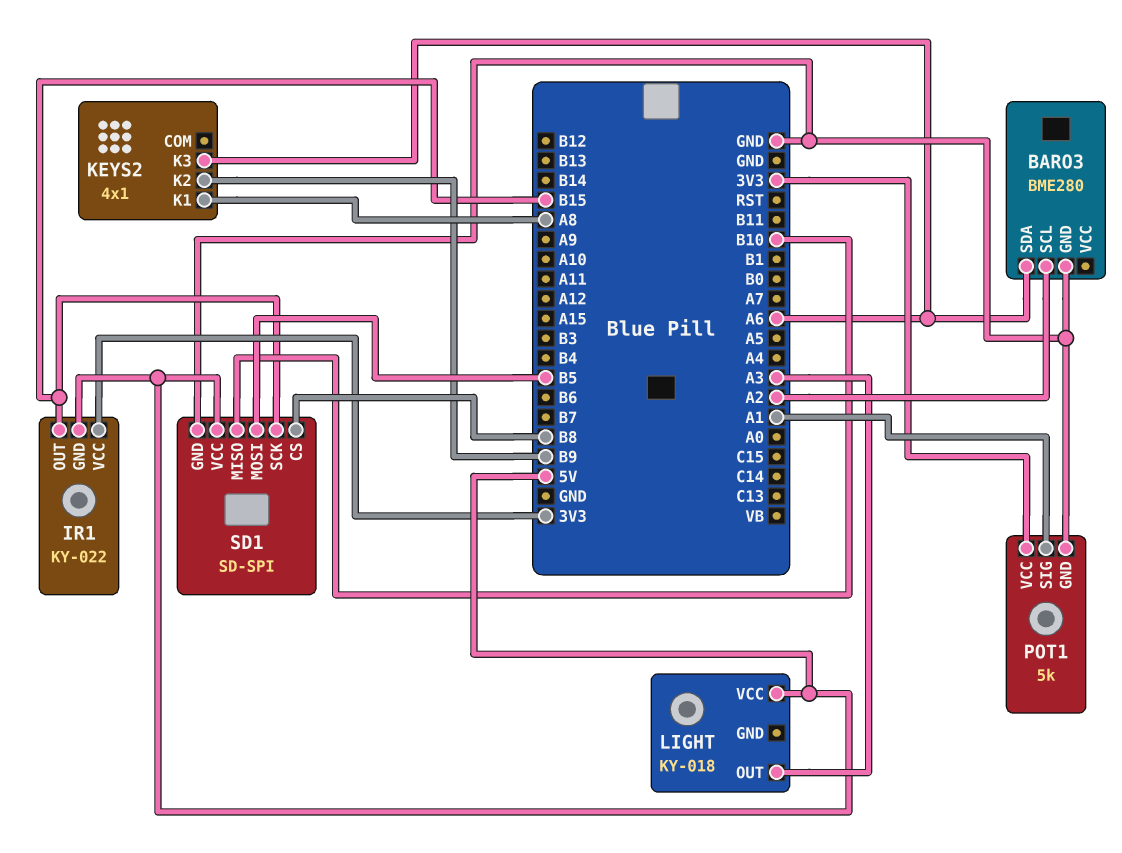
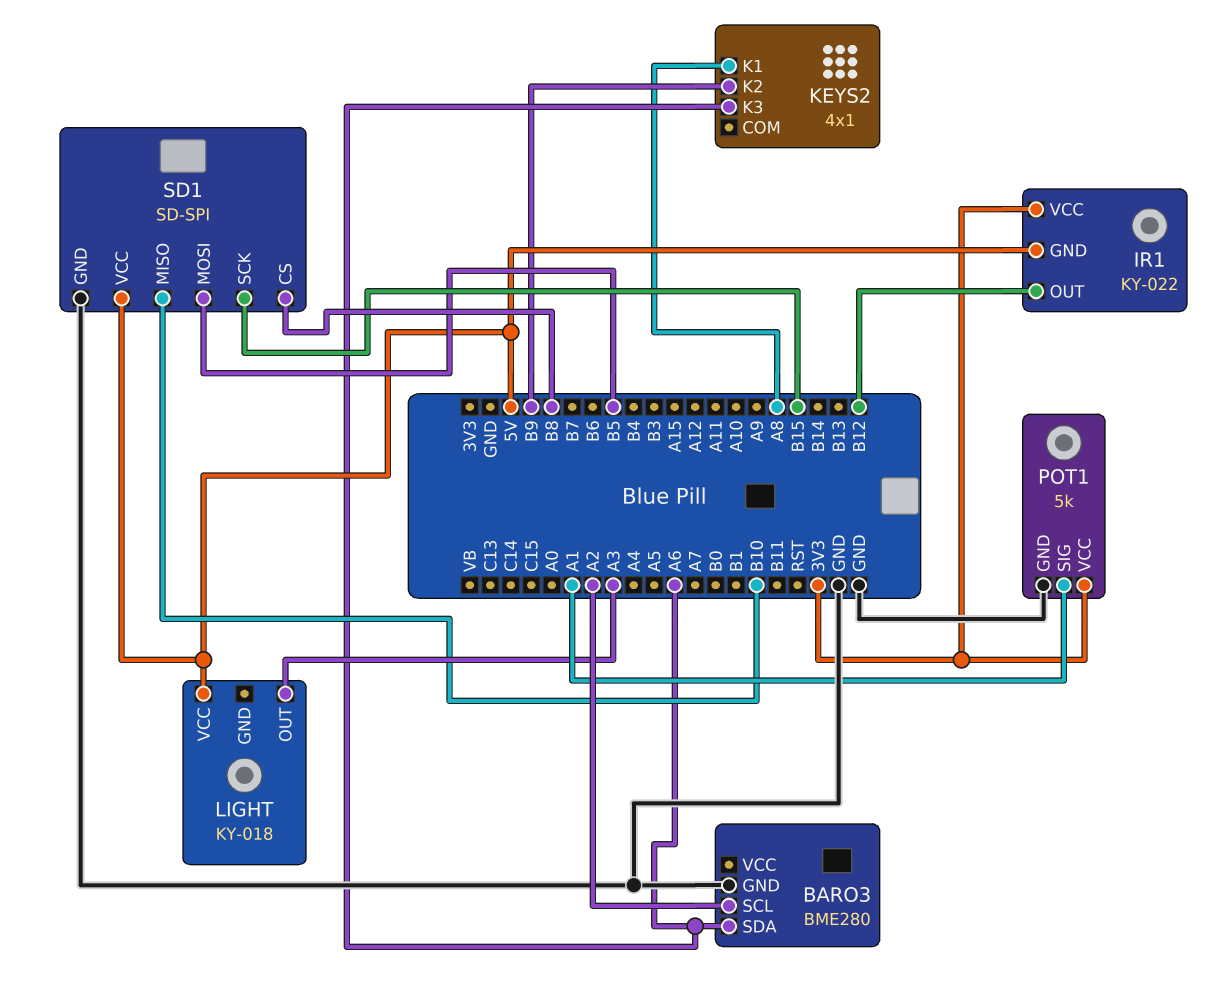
IR1 pin OUT: B15 -> B12

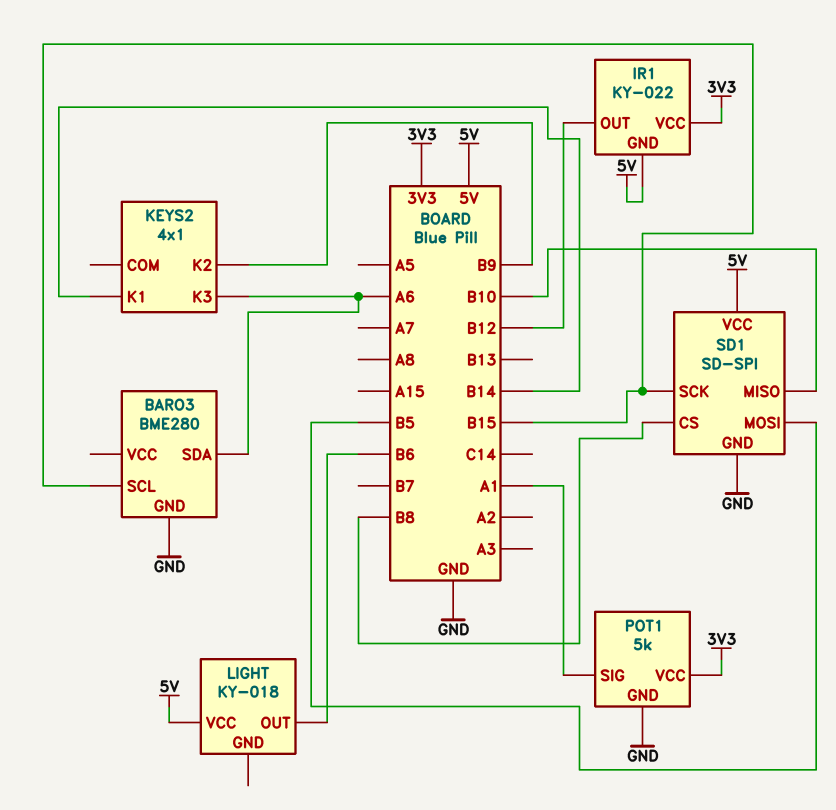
BARO3 pin SCL: A2 -> B15
KEYS2 pin K1: A8 -> B14
LIGHT pin OUT: A3 -> B6

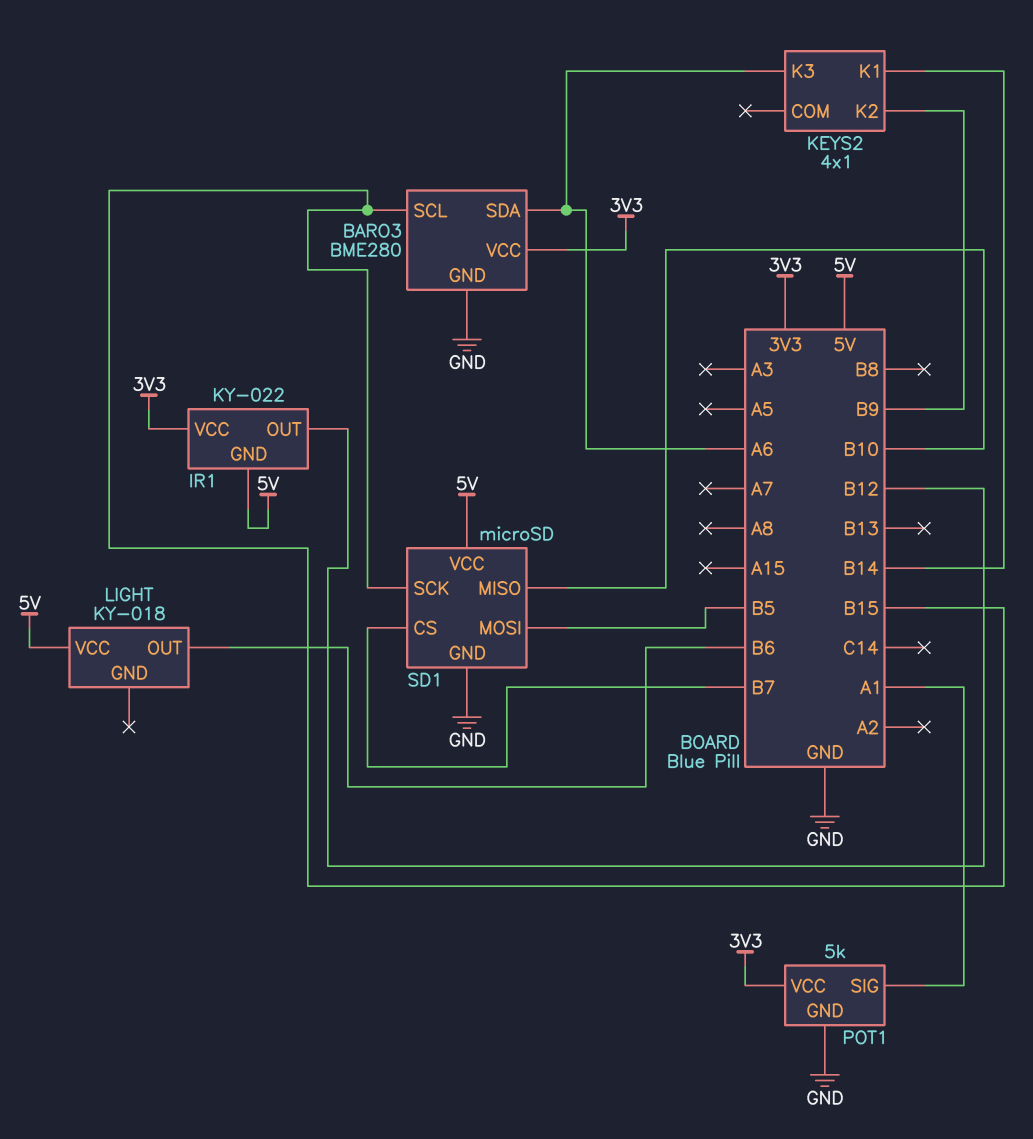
BARO3 pin VCC: none -> 3V3
SD1: SD-SPI -> microSD
SD1 pin CS: B8 -> B7

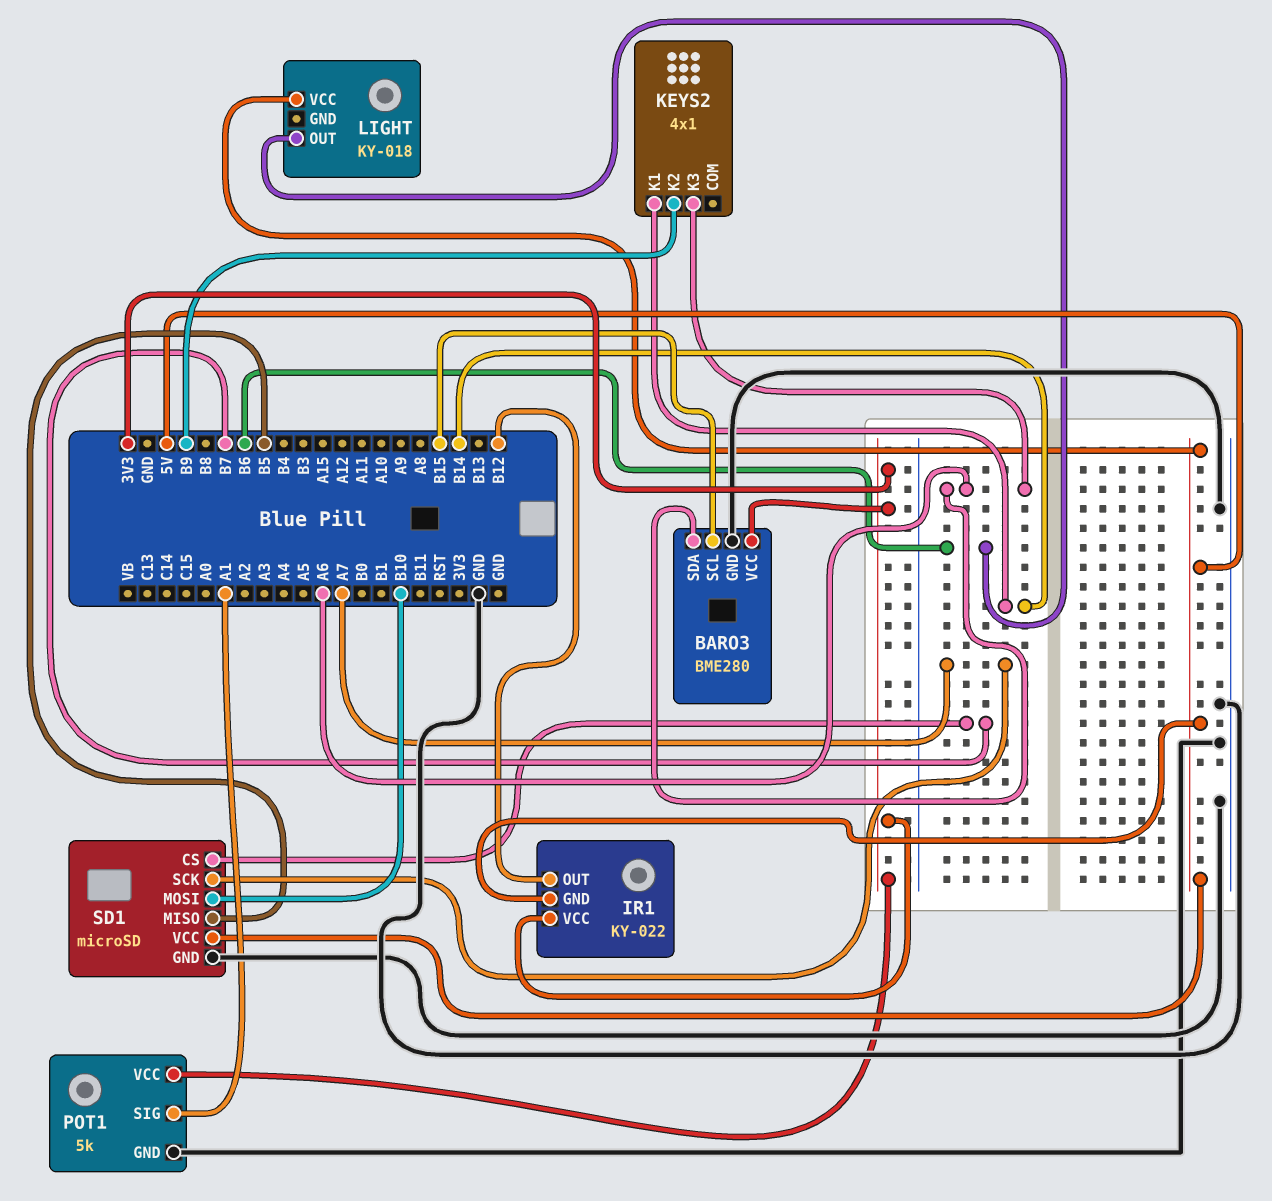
SD1 pin MISO: B10 -> B5
SD1 pin MOSI: B5 -> B10
SD1 pin SCK: B15 -> A7

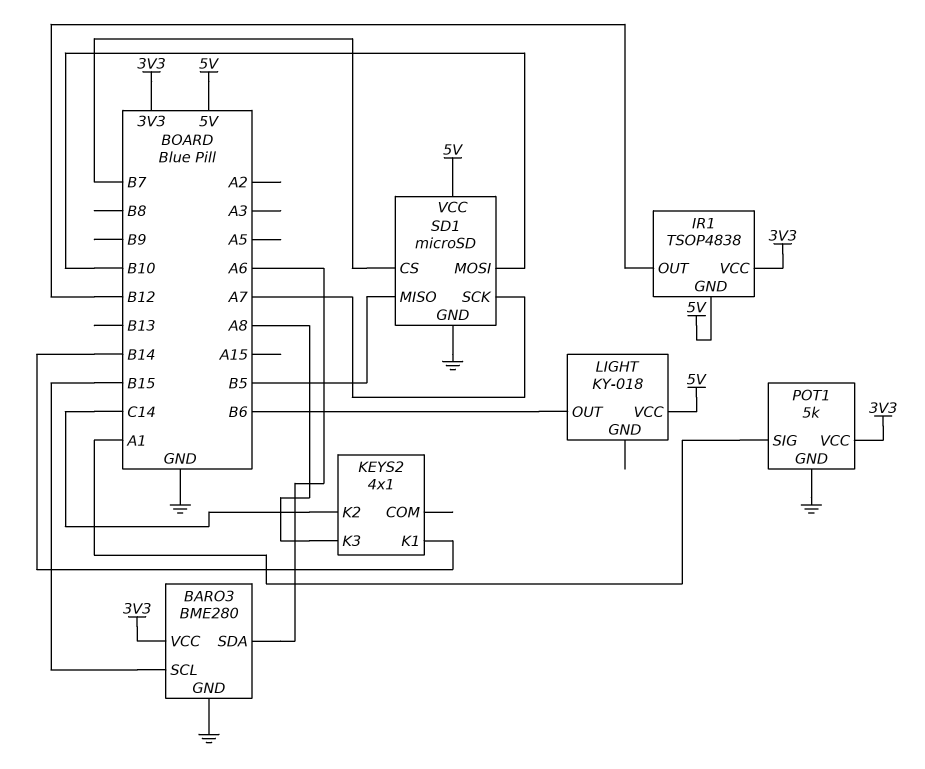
IR1: KY-022 -> TSOP4838
KEYS2 pin K2: B9 -> C14
KEYS2 pin K3: A6 -> A8

